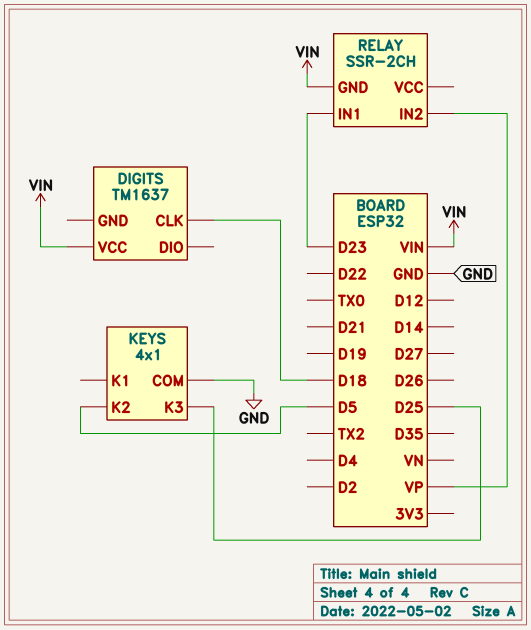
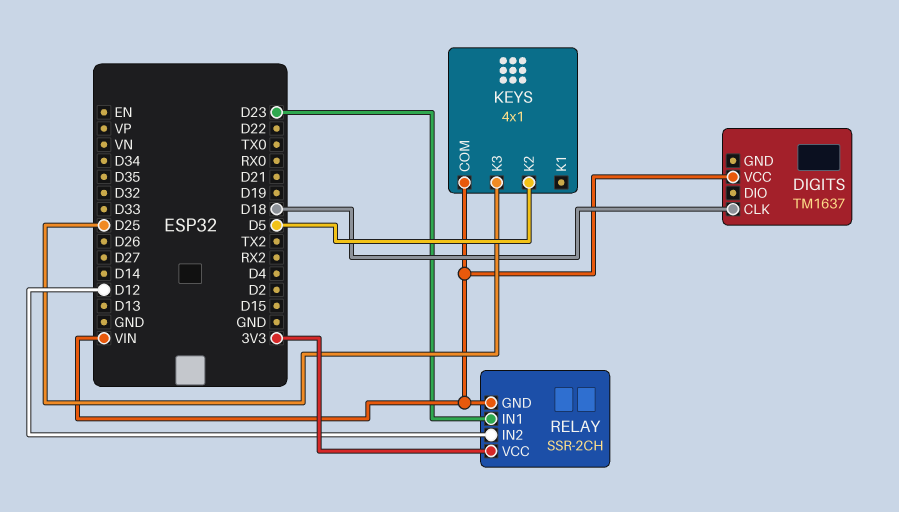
KEYS pin COM: GND -> VIN
RELAY pin IN2: VP -> D12
RELAY pin VCC: none -> 3V3

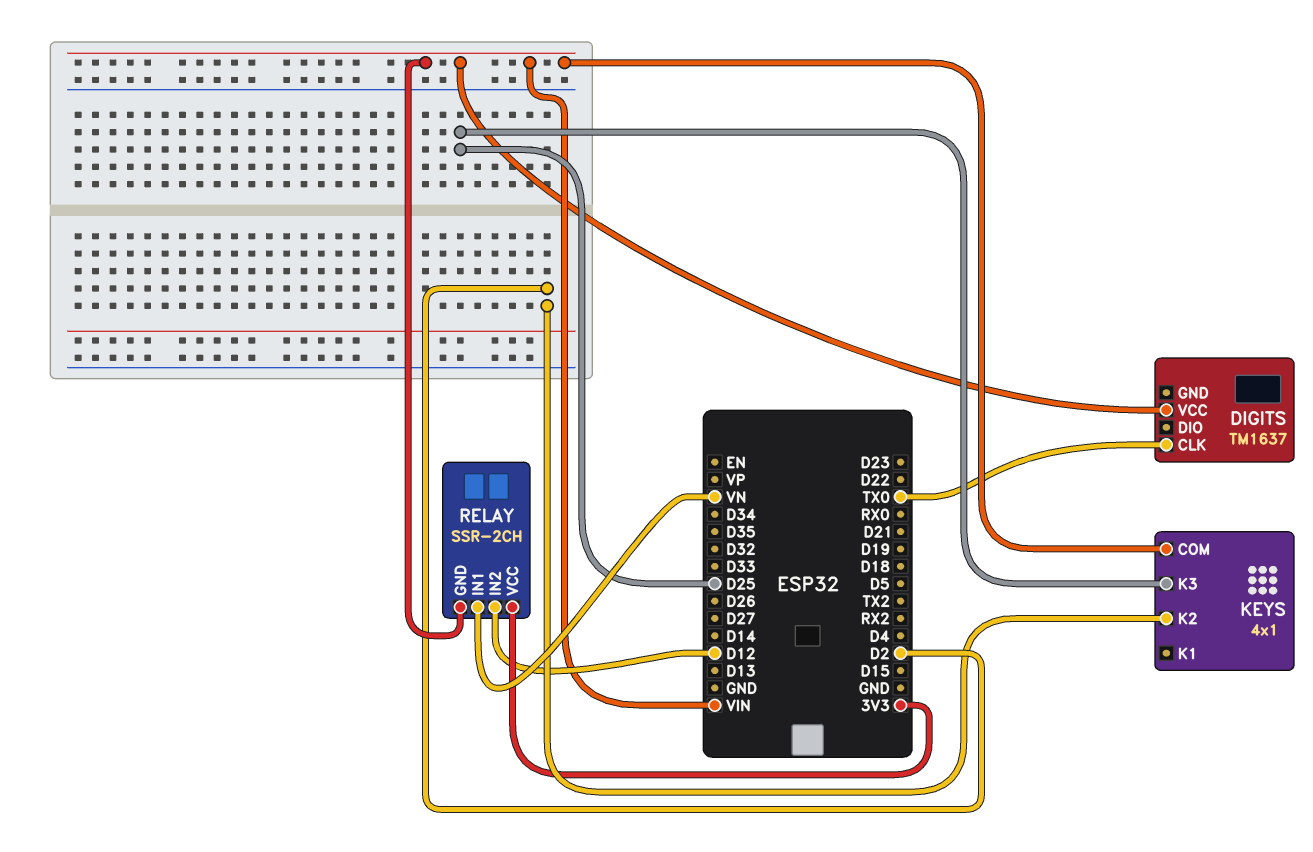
DIGITS pin CLK: D18 -> TX0
KEYS pin K2: D5 -> D2
RELAY pin IN1: D23 -> VN

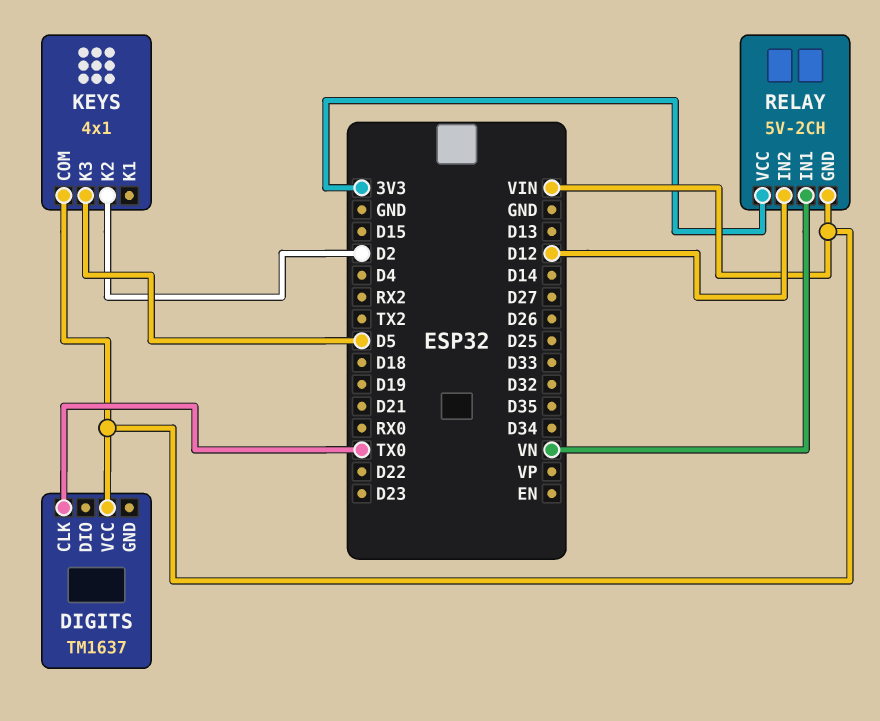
KEYS pin K3: D25 -> D5
RELAY: SSR-2CH -> 5V-2CH

